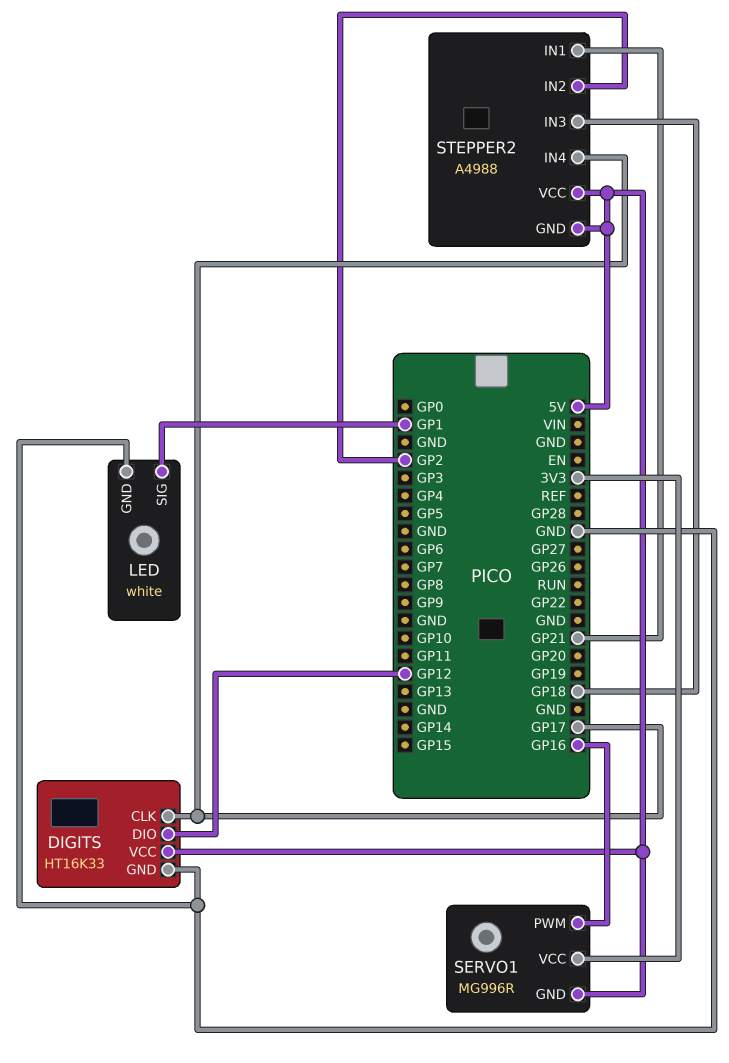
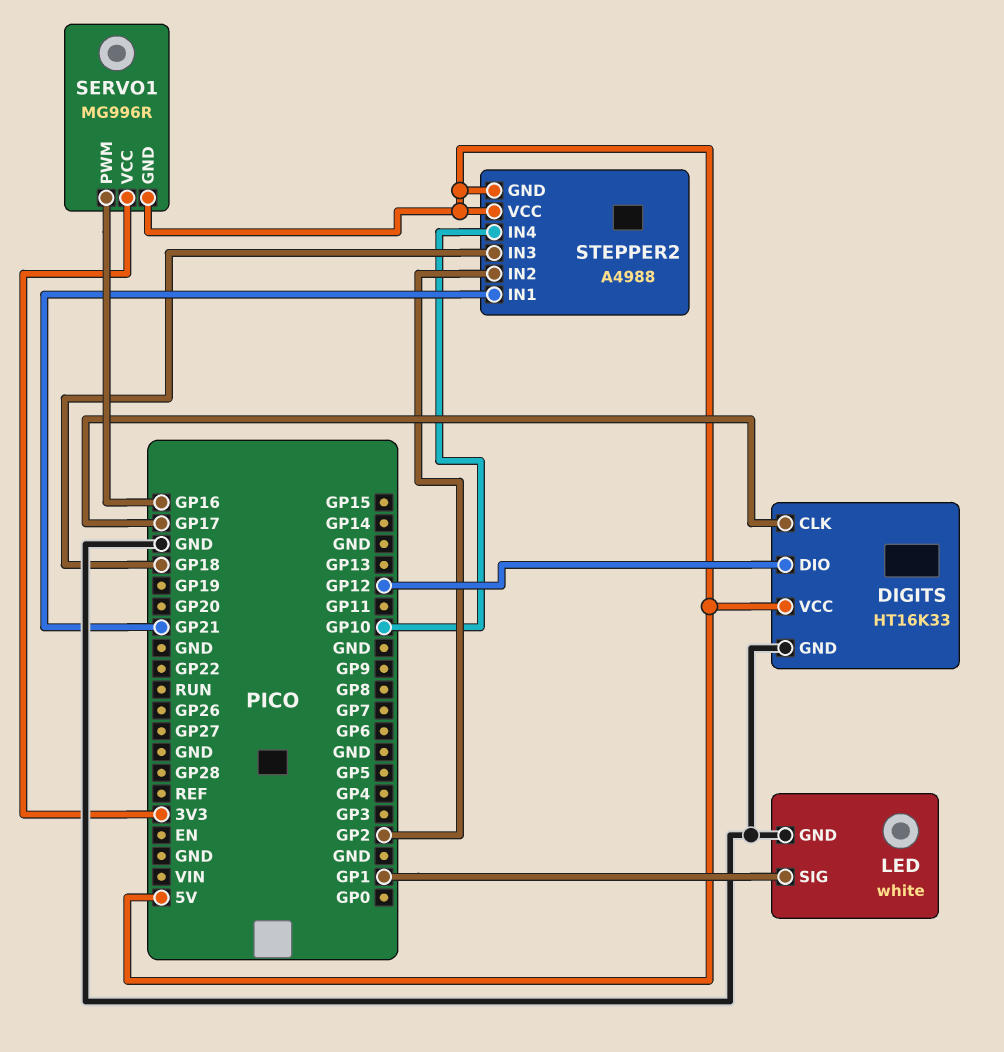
STEPPER2 pin IN4: GP17 -> GP10

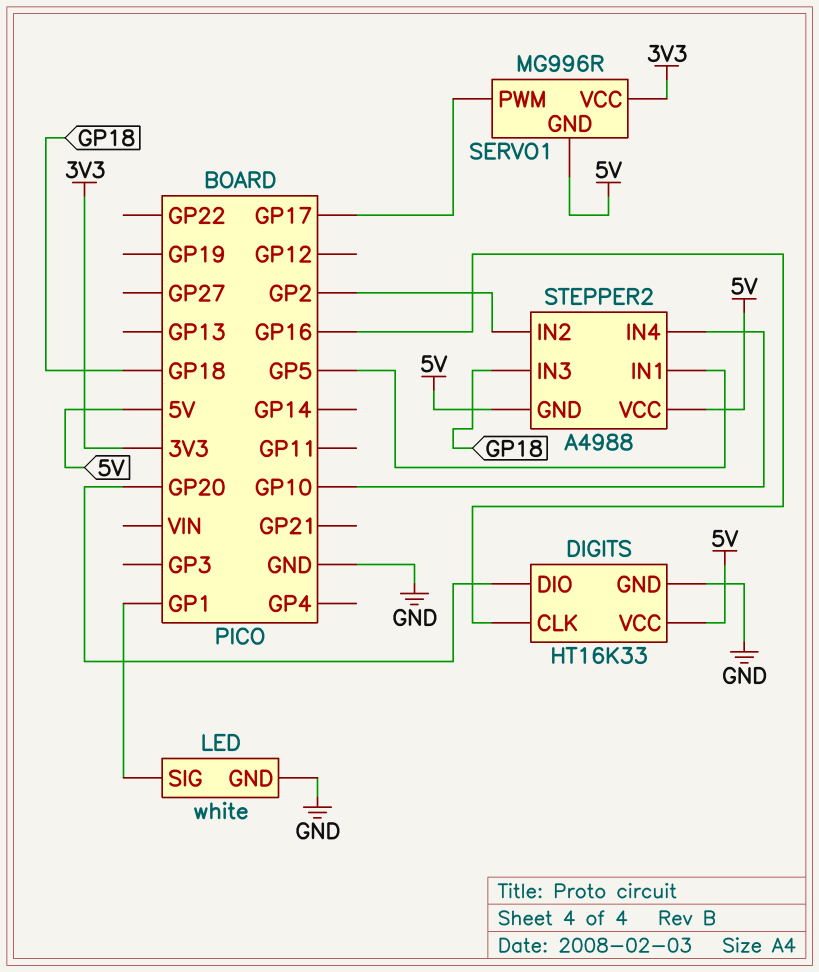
DIGITS pin CLK: GP17 -> GP16
DIGITS pin DIO: GP12 -> GP20
SERVO1 pin PWM: GP16 -> GP17
STEPPER2 pin IN1: GP21 -> GP5

